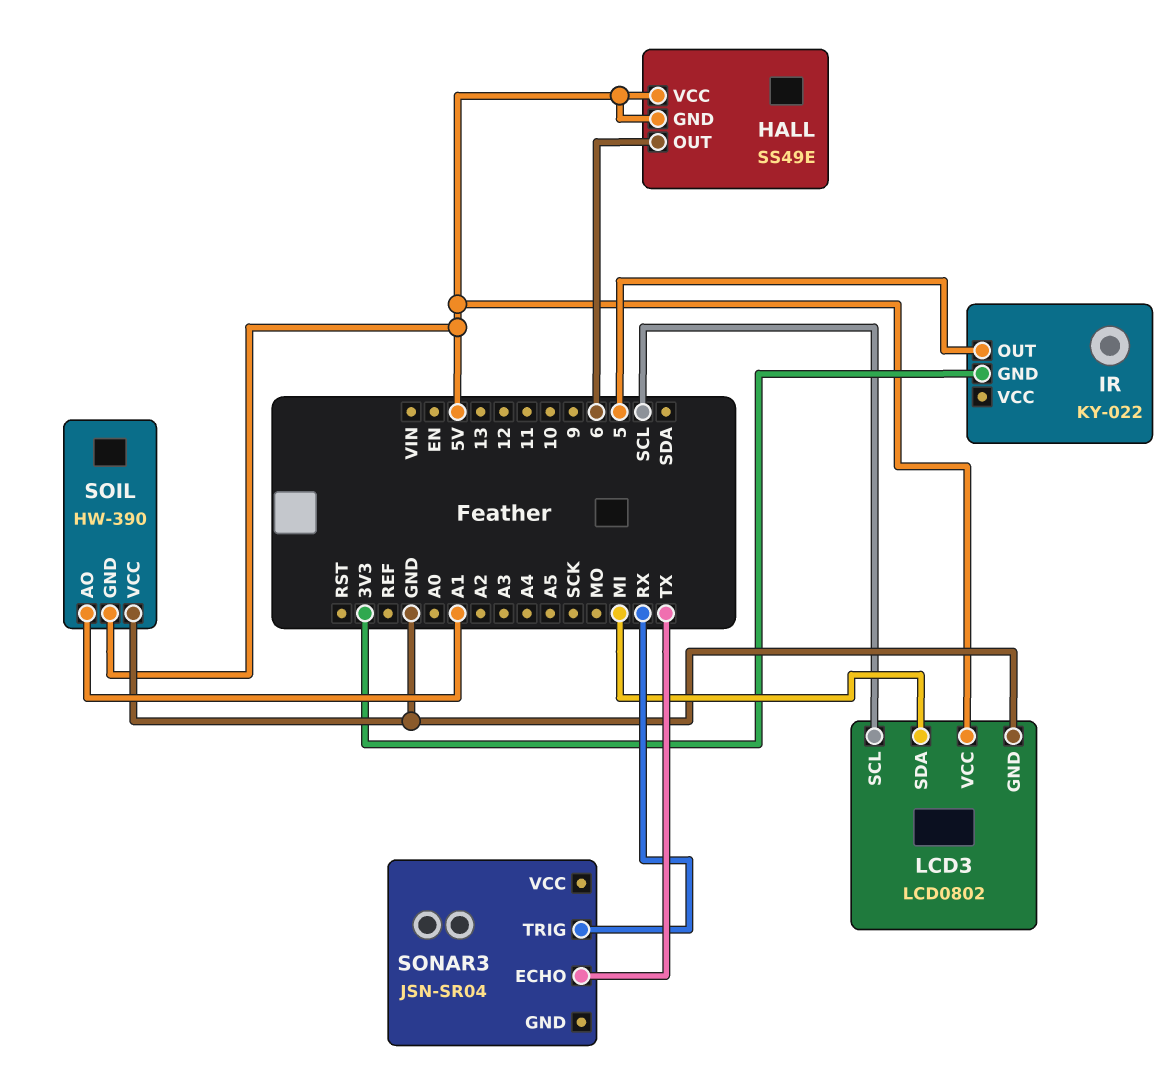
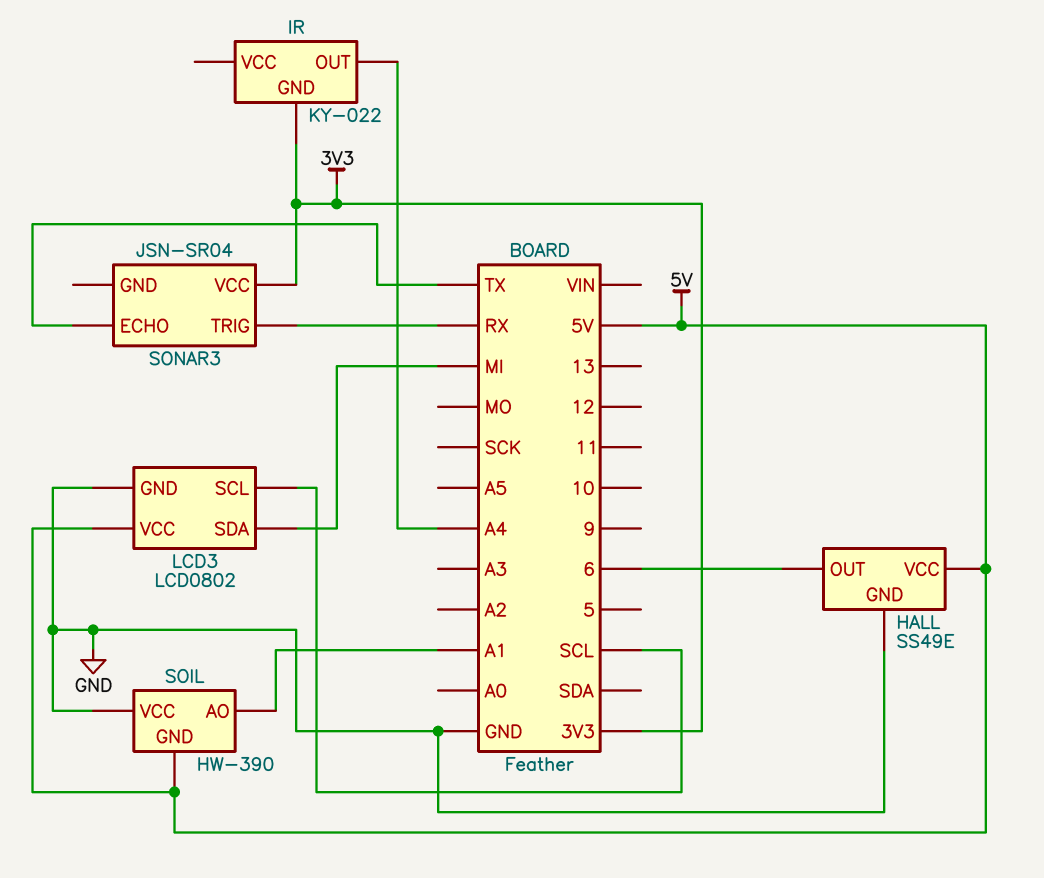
HALL pin GND: 5V -> GND
IR pin OUT: 5 -> A4
SONAR3 pin VCC: none -> 3V3

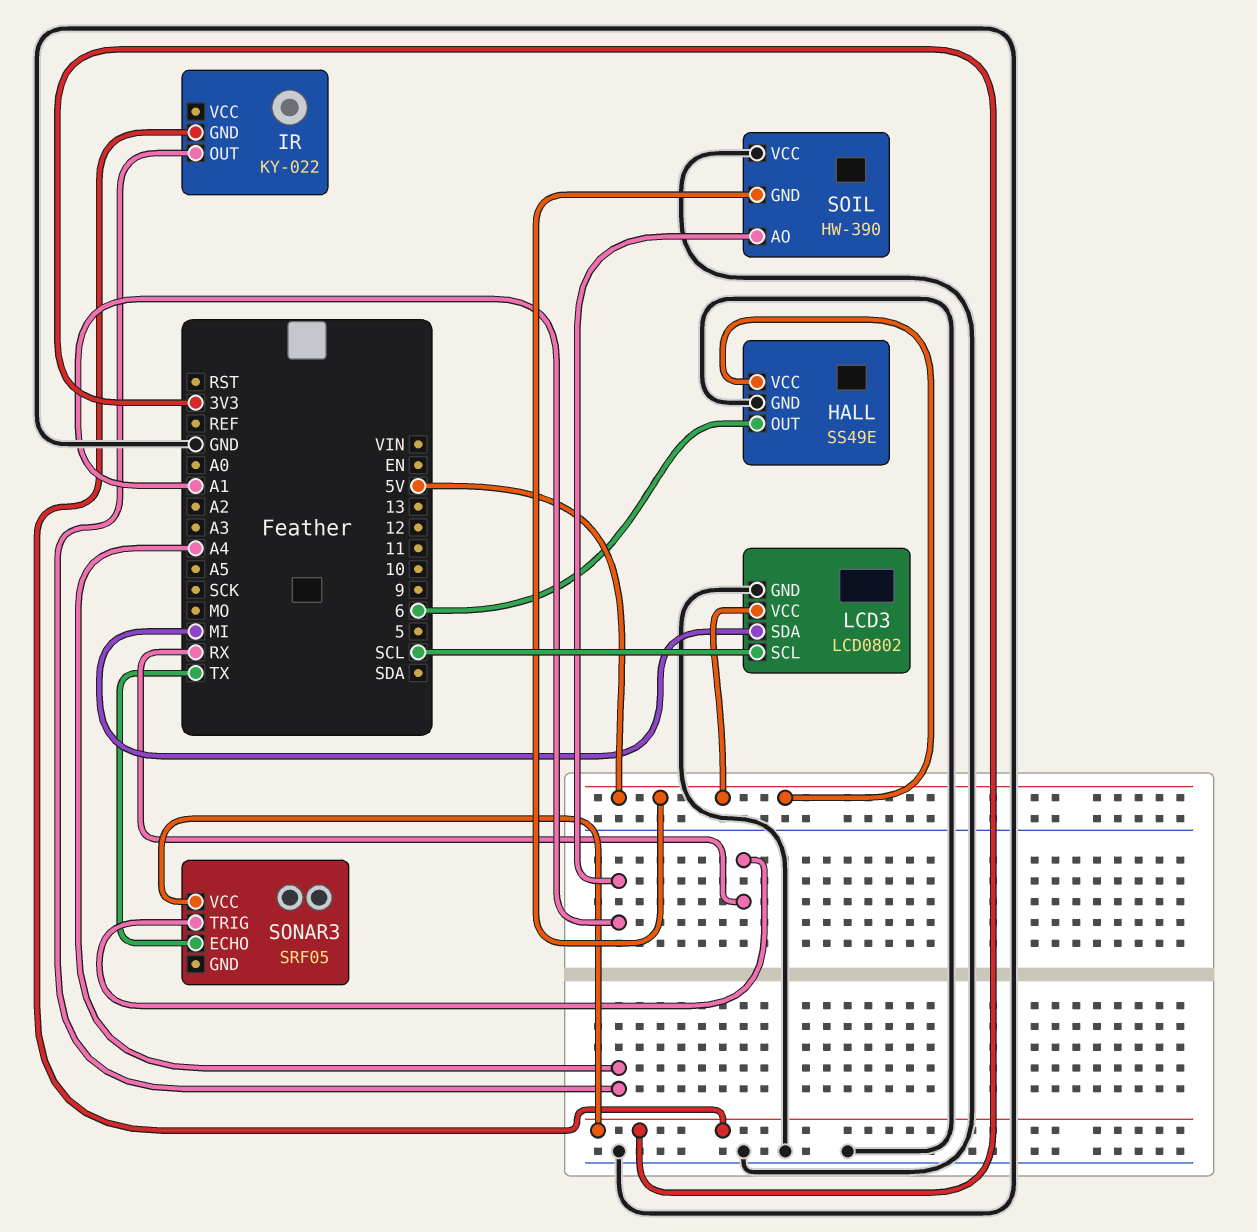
SONAR3: JSN-SR04 -> SRF05

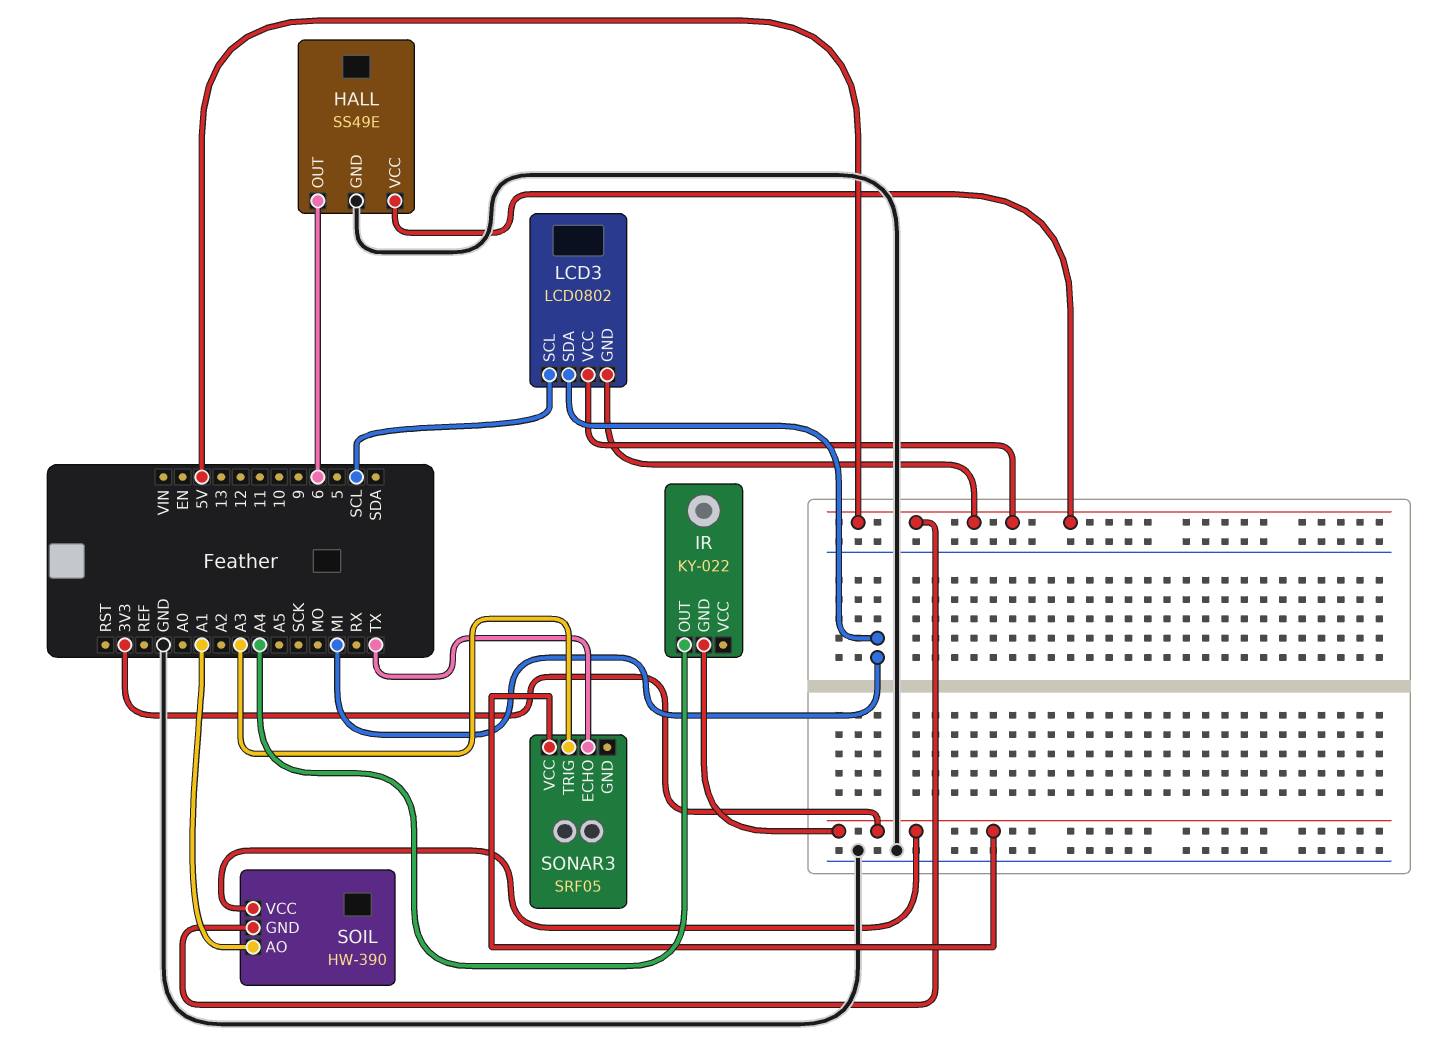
LCD3 pin GND: GND -> 5V
SOIL pin VCC: GND -> 3V3
SONAR3 pin TRIG: RX -> A3

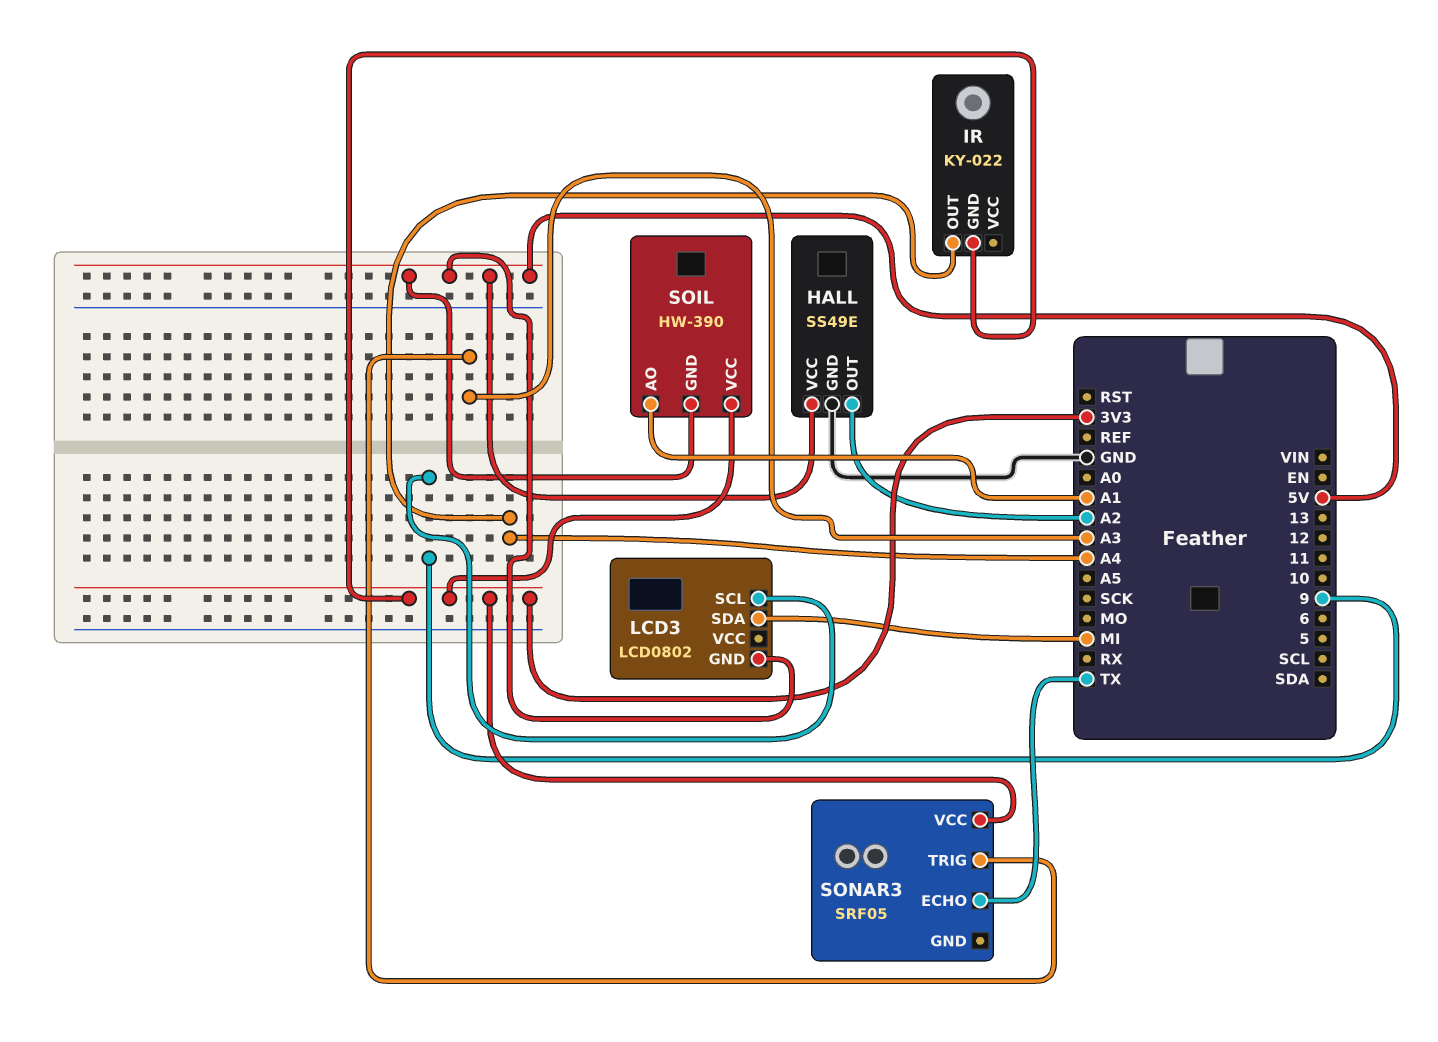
HALL pin OUT: 6 -> A2
LCD3 pin SCL: SCL -> 9
LCD3 pin VCC: 5V -> none

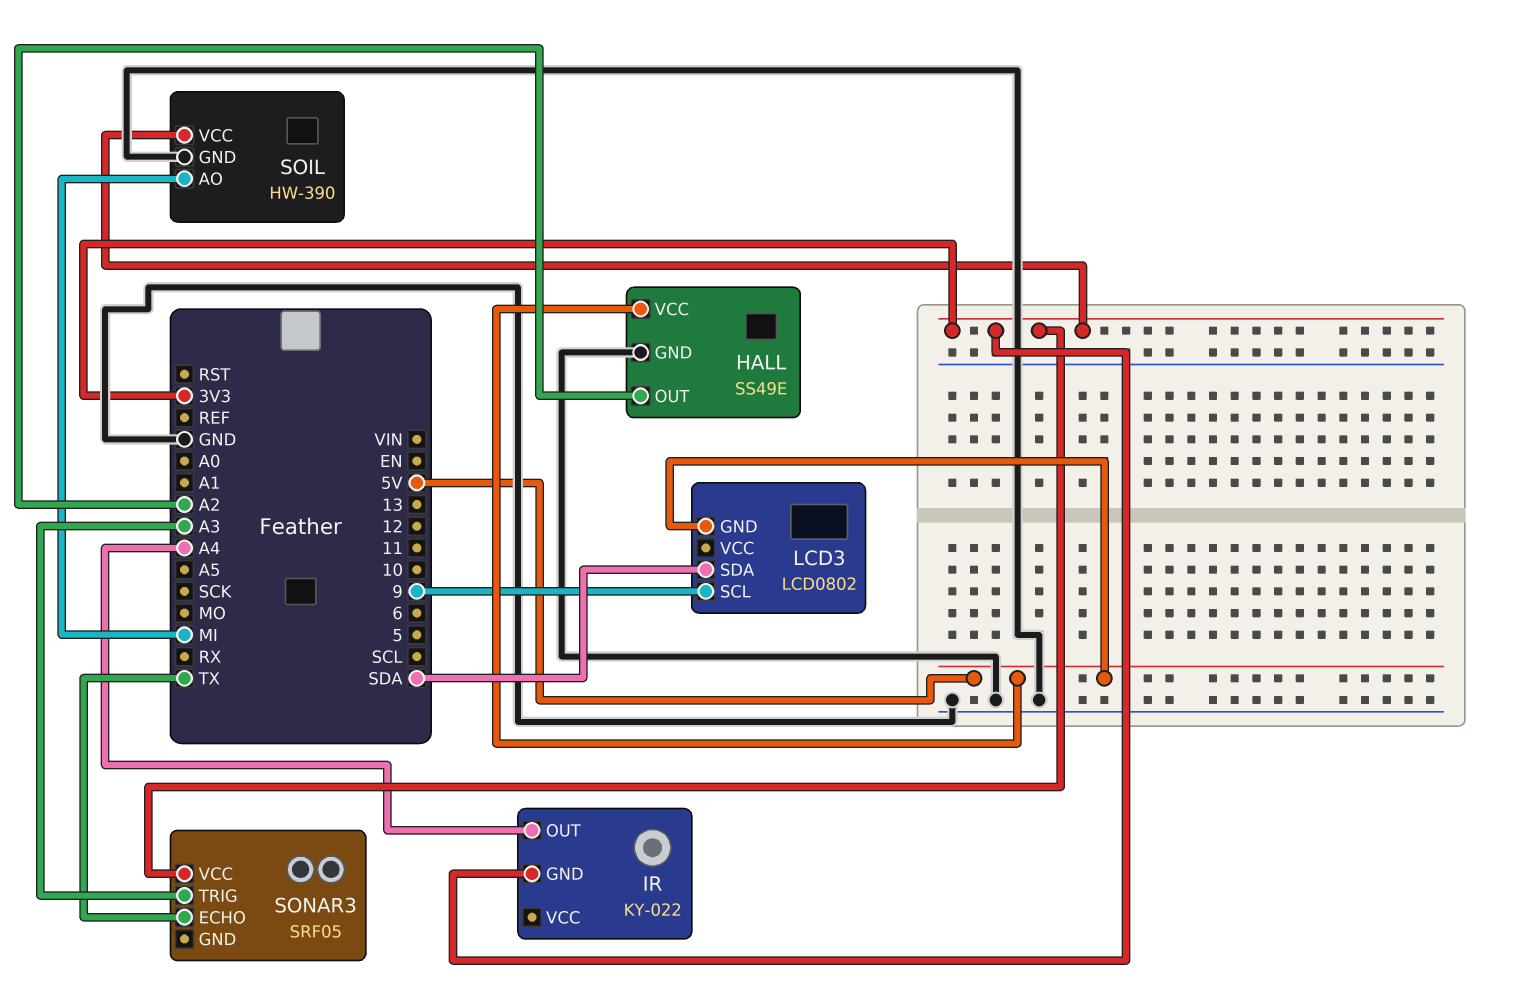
LCD3 pin SDA: MI -> SDA
SOIL pin AO: A1 -> MI
SOIL pin GND: 5V -> GND

